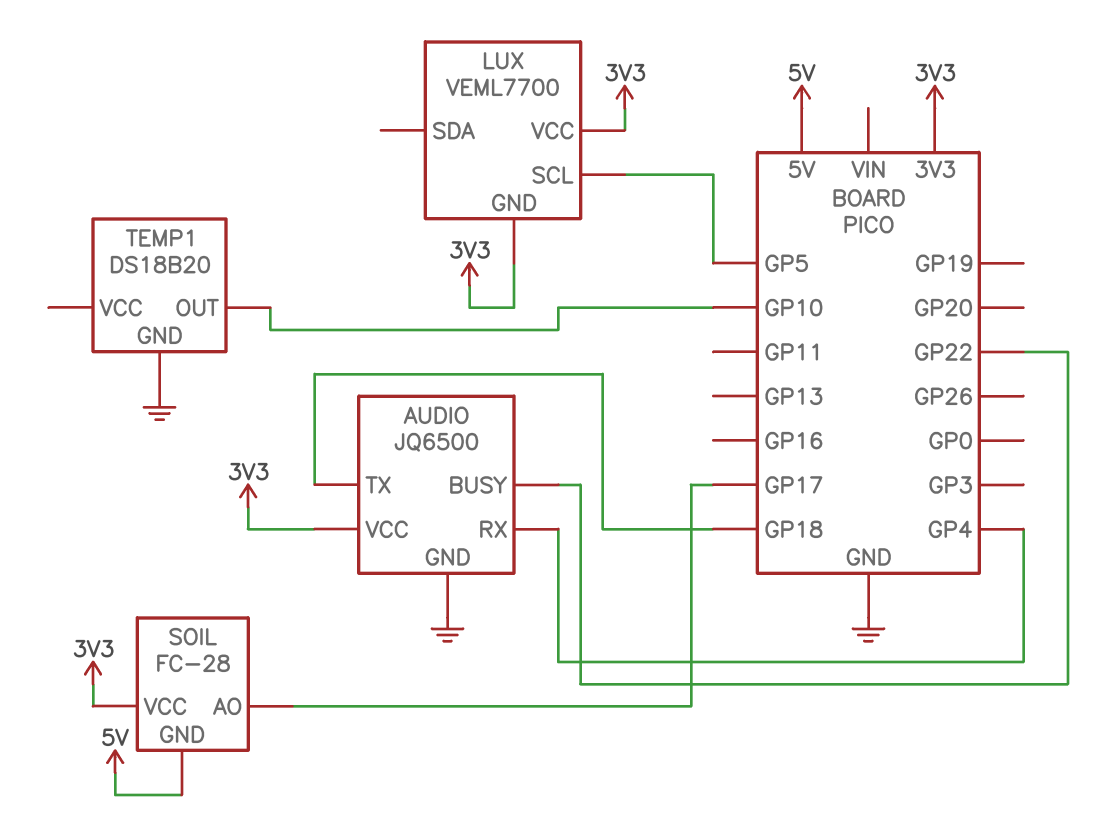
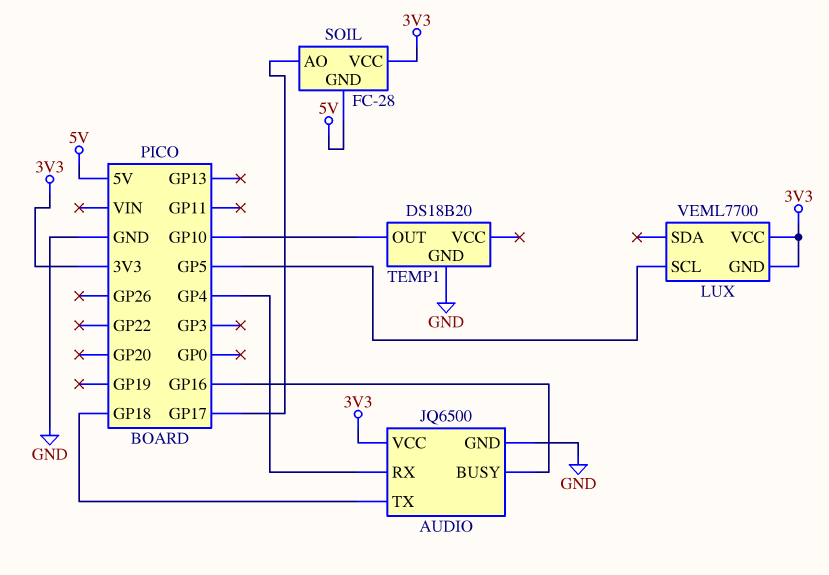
AUDIO pin BUSY: GP22 -> GP16

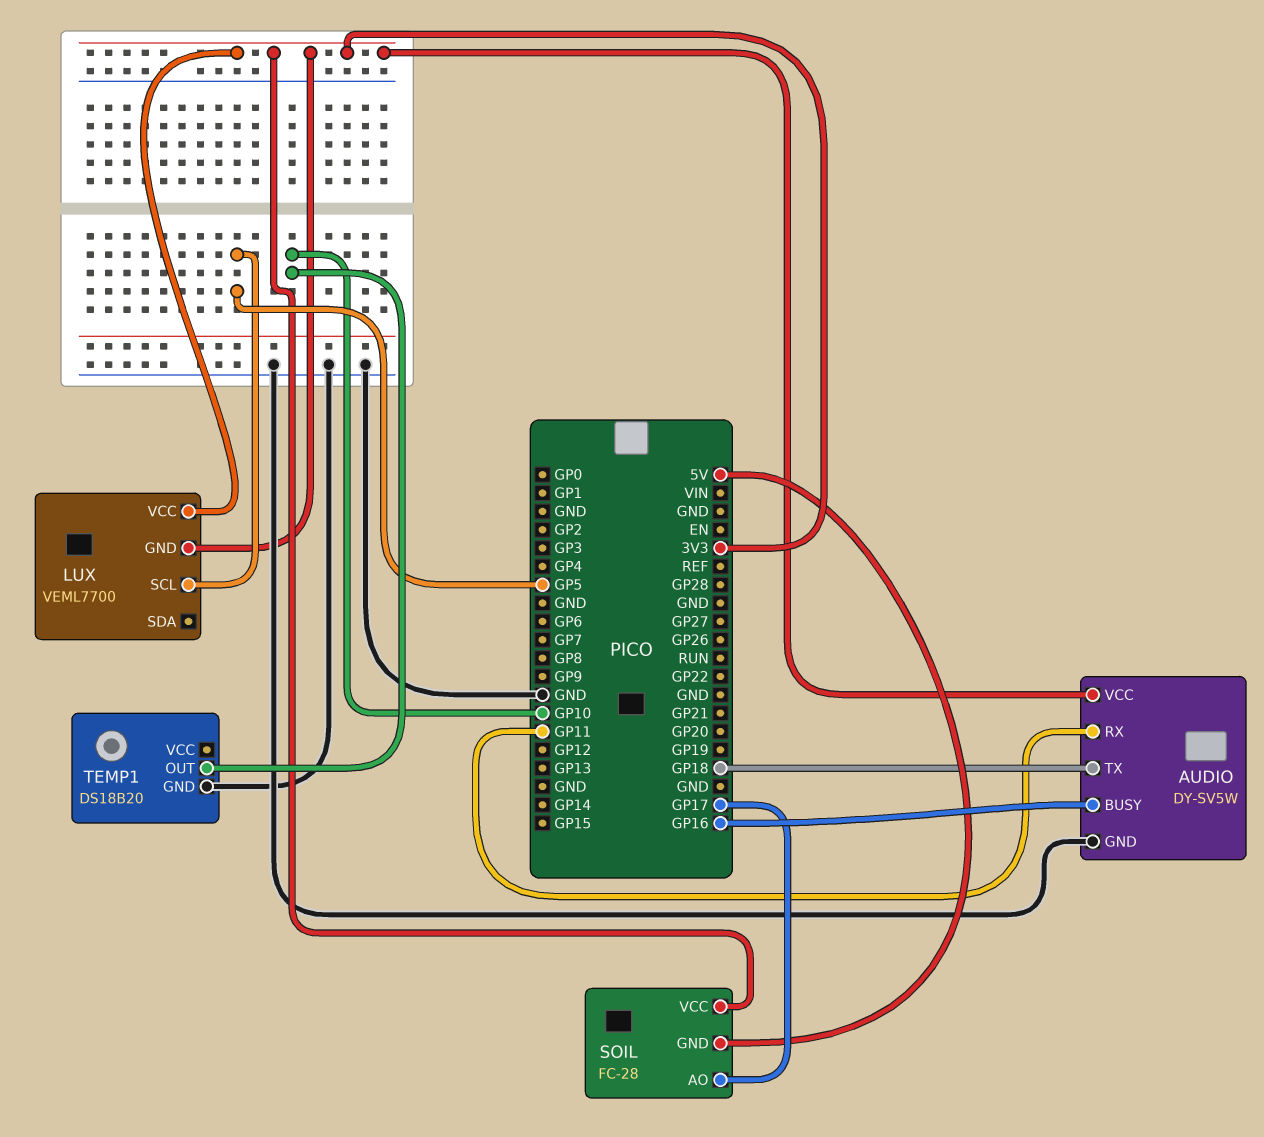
AUDIO: JQ6500 -> DY-SV5W
AUDIO pin RX: GP4 -> GP11

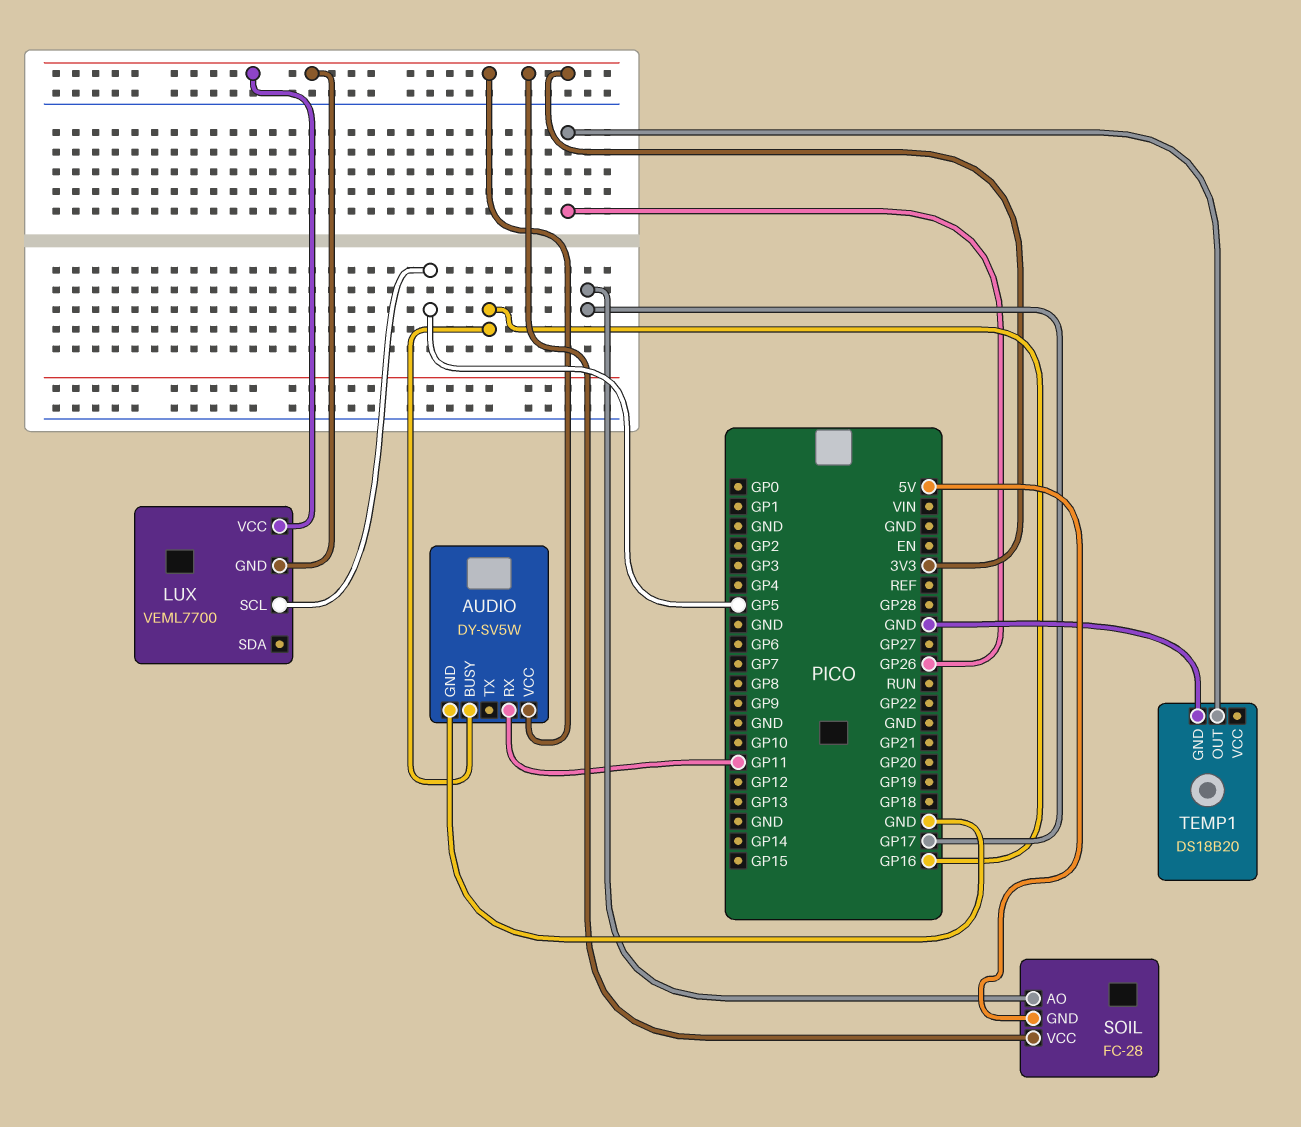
AUDIO pin TX: GP18 -> none
TEMP1 pin OUT: GP10 -> GP26

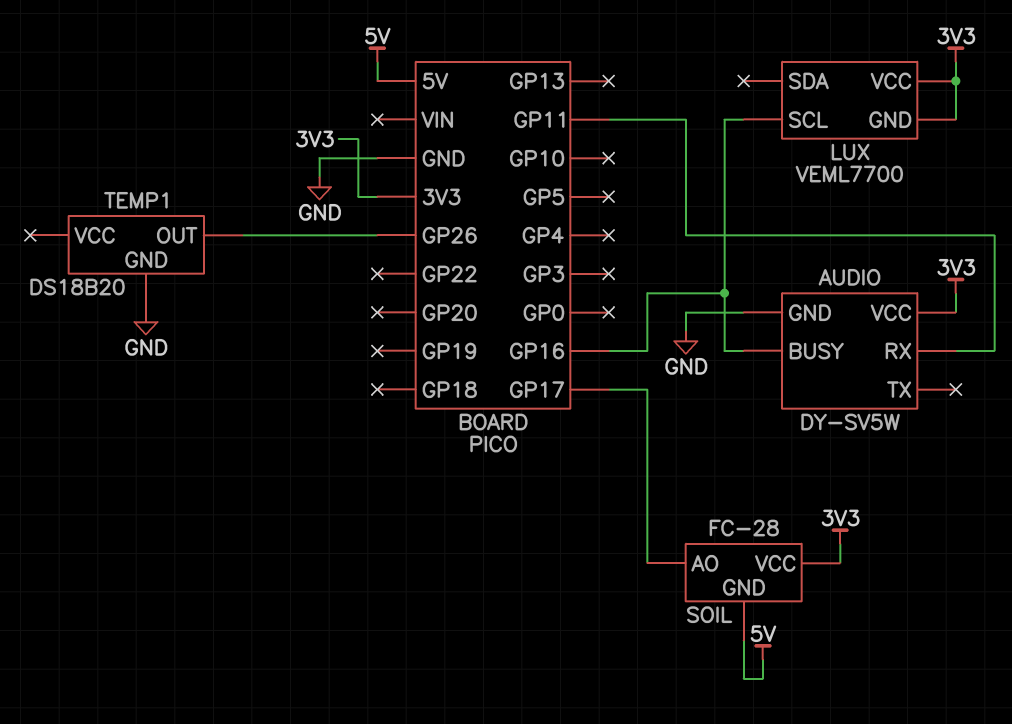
LUX pin SCL: GP5 -> GP16

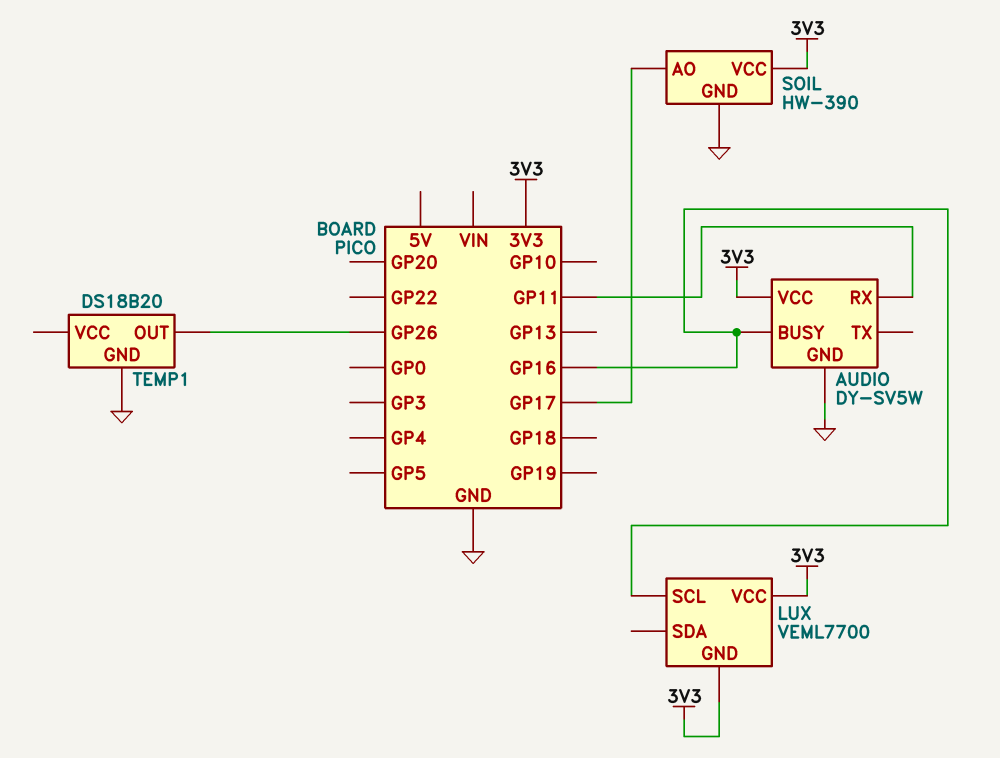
SOIL: FC-28 -> HW-390
SOIL pin GND: 5V -> GND

